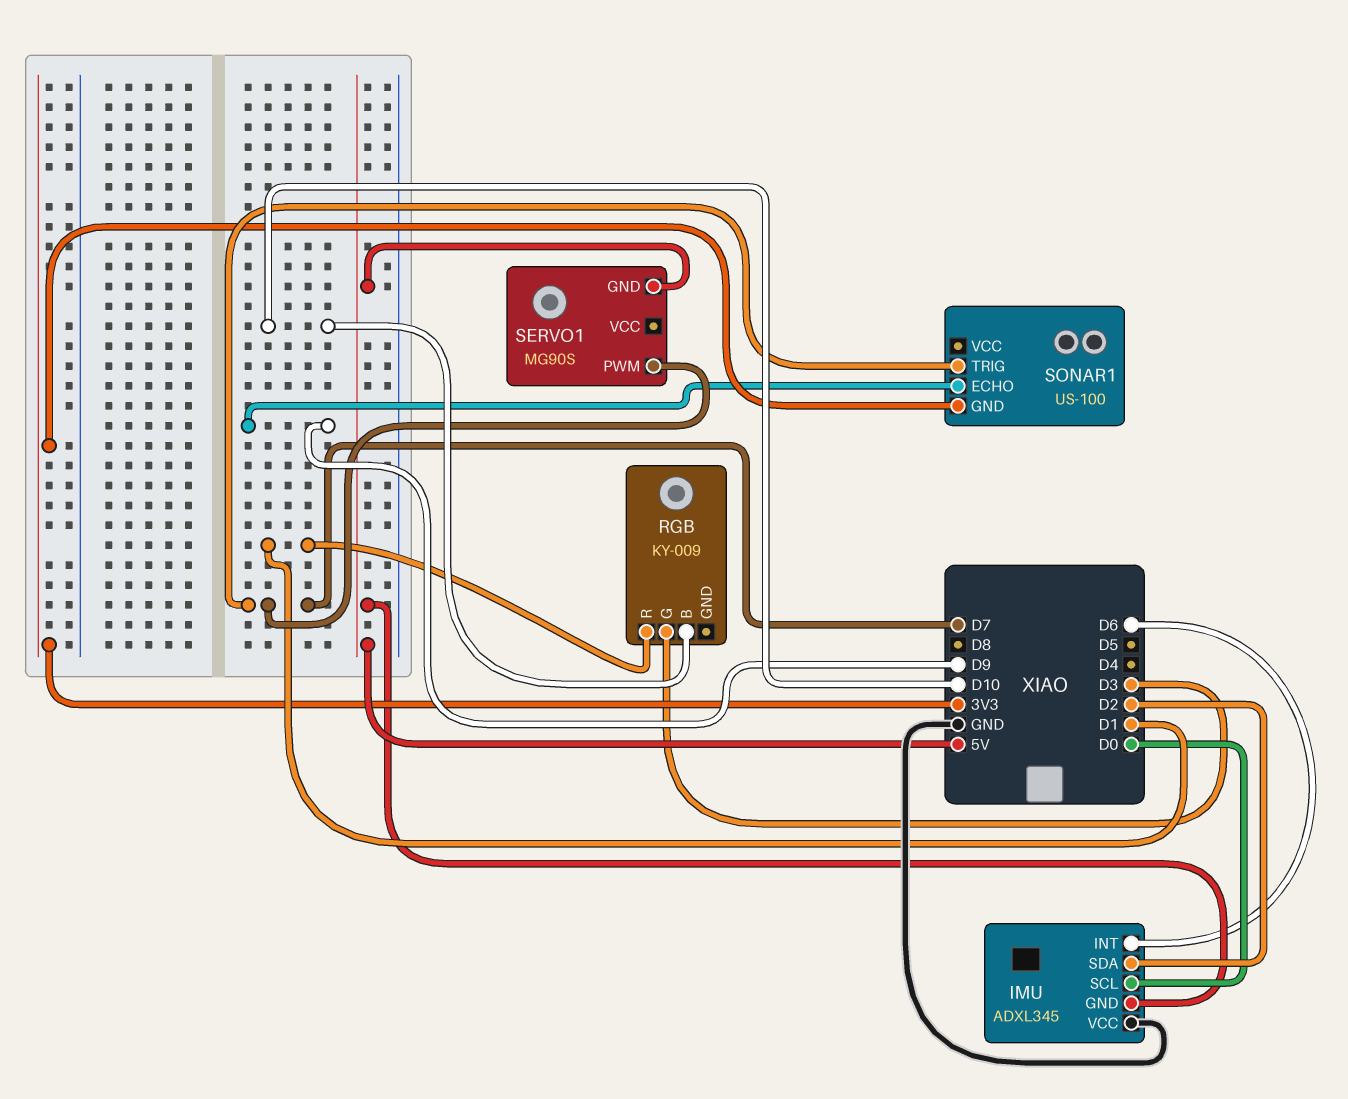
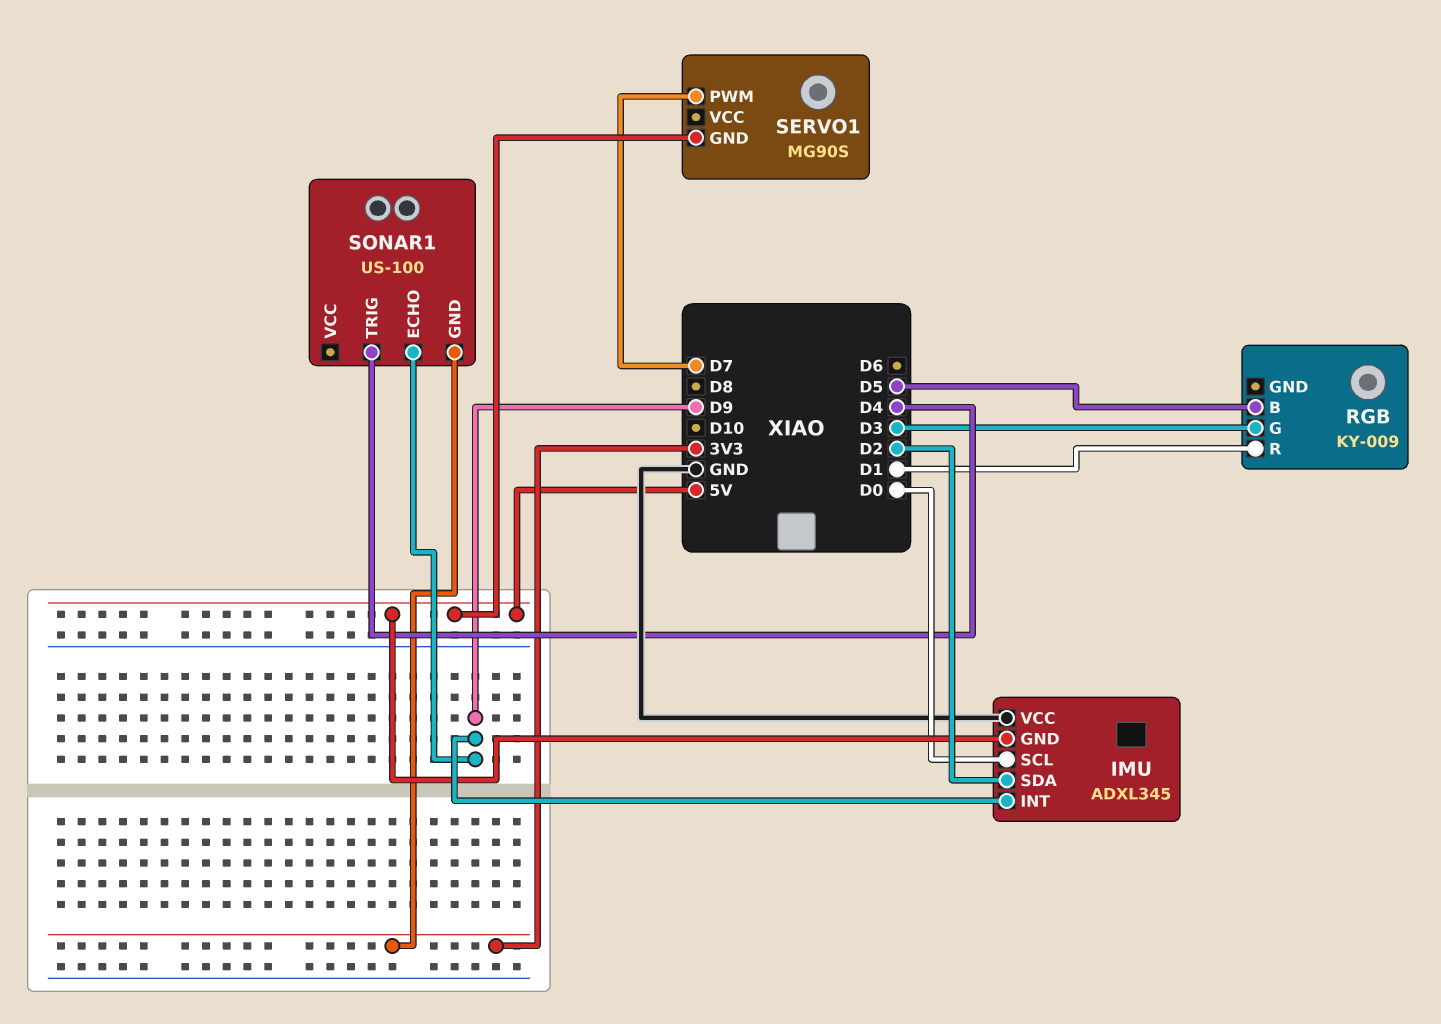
IMU pin INT: D6 -> D9
RGB pin B: D10 -> D5
SONAR1 pin TRIG: D7 -> D4

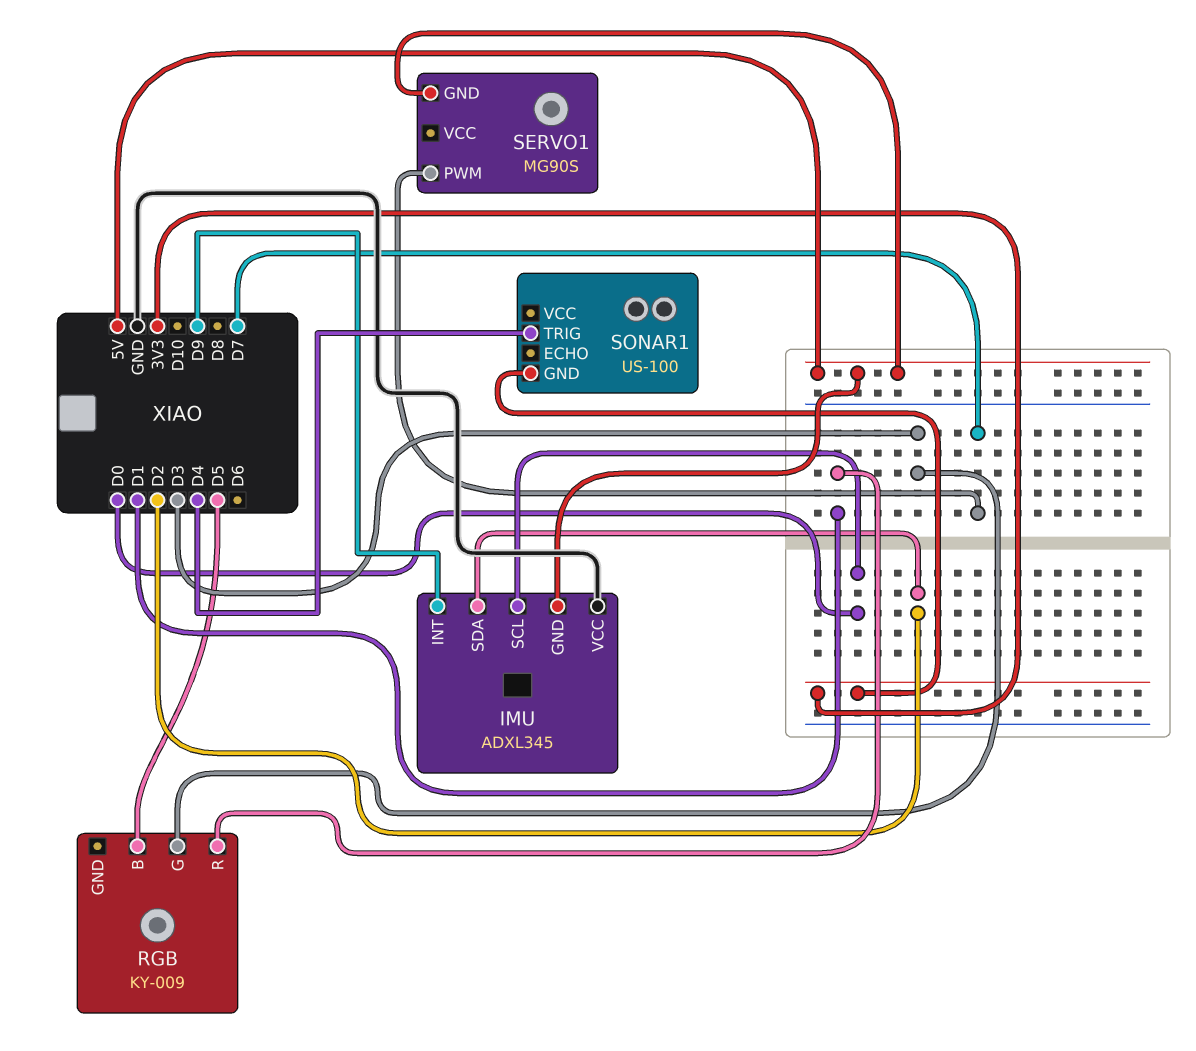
SONAR1 pin ECHO: D9 -> none

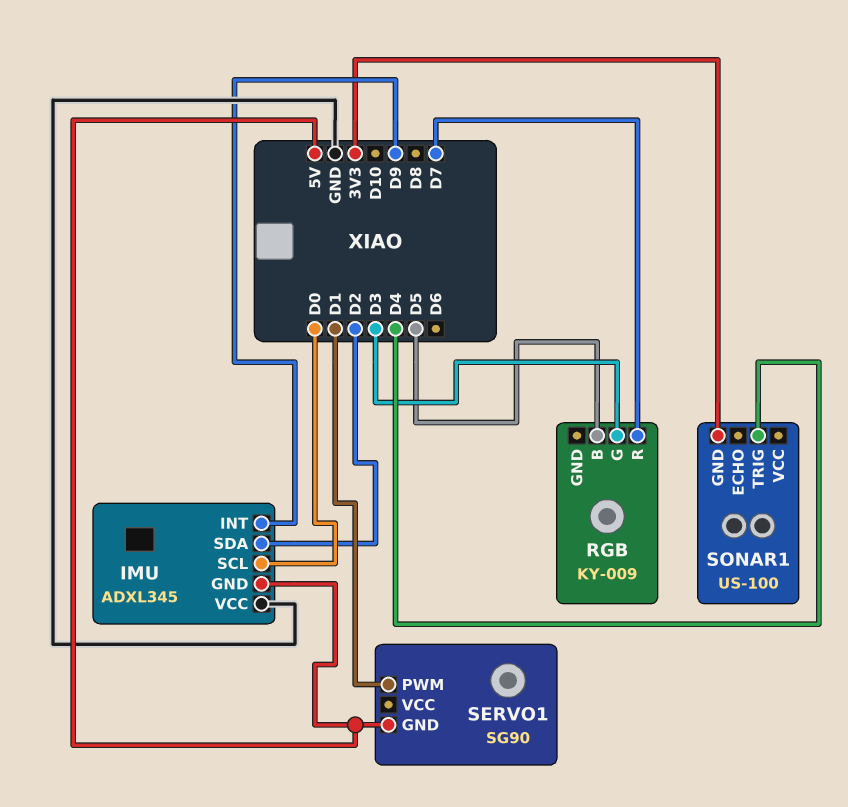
RGB pin R: D1 -> D7
SERVO1: MG90S -> SG90
SERVO1 pin PWM: D7 -> D1

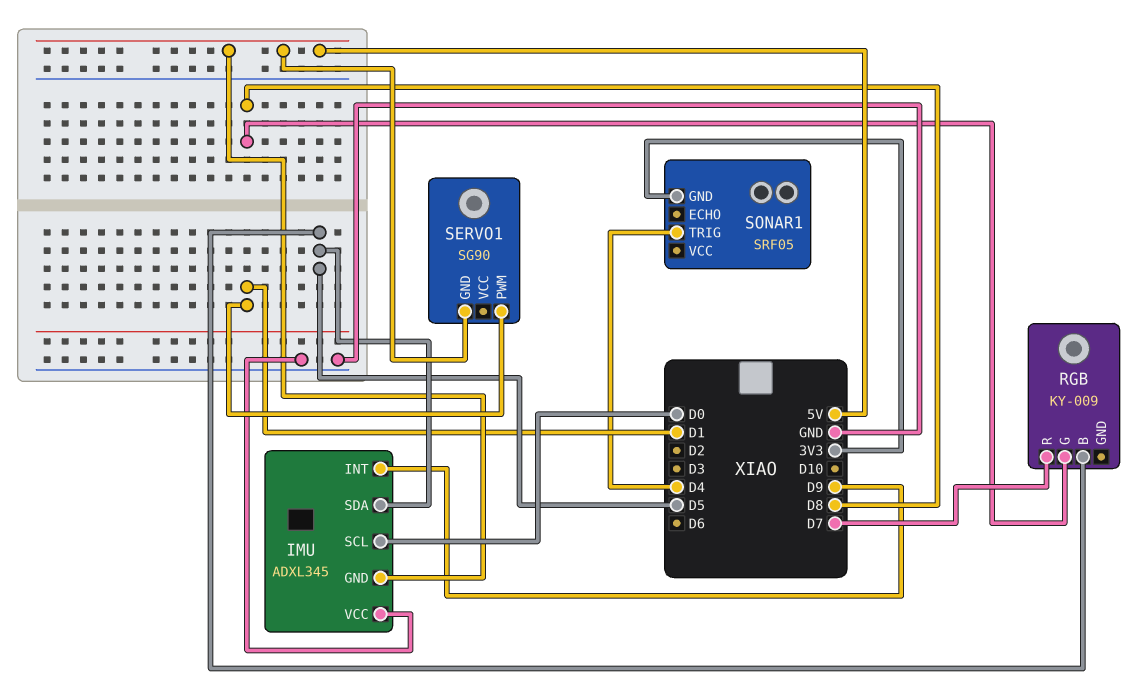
IMU pin SDA: D2 -> D5
RGB pin G: D3 -> D8
SONAR1: US-100 -> SRF05

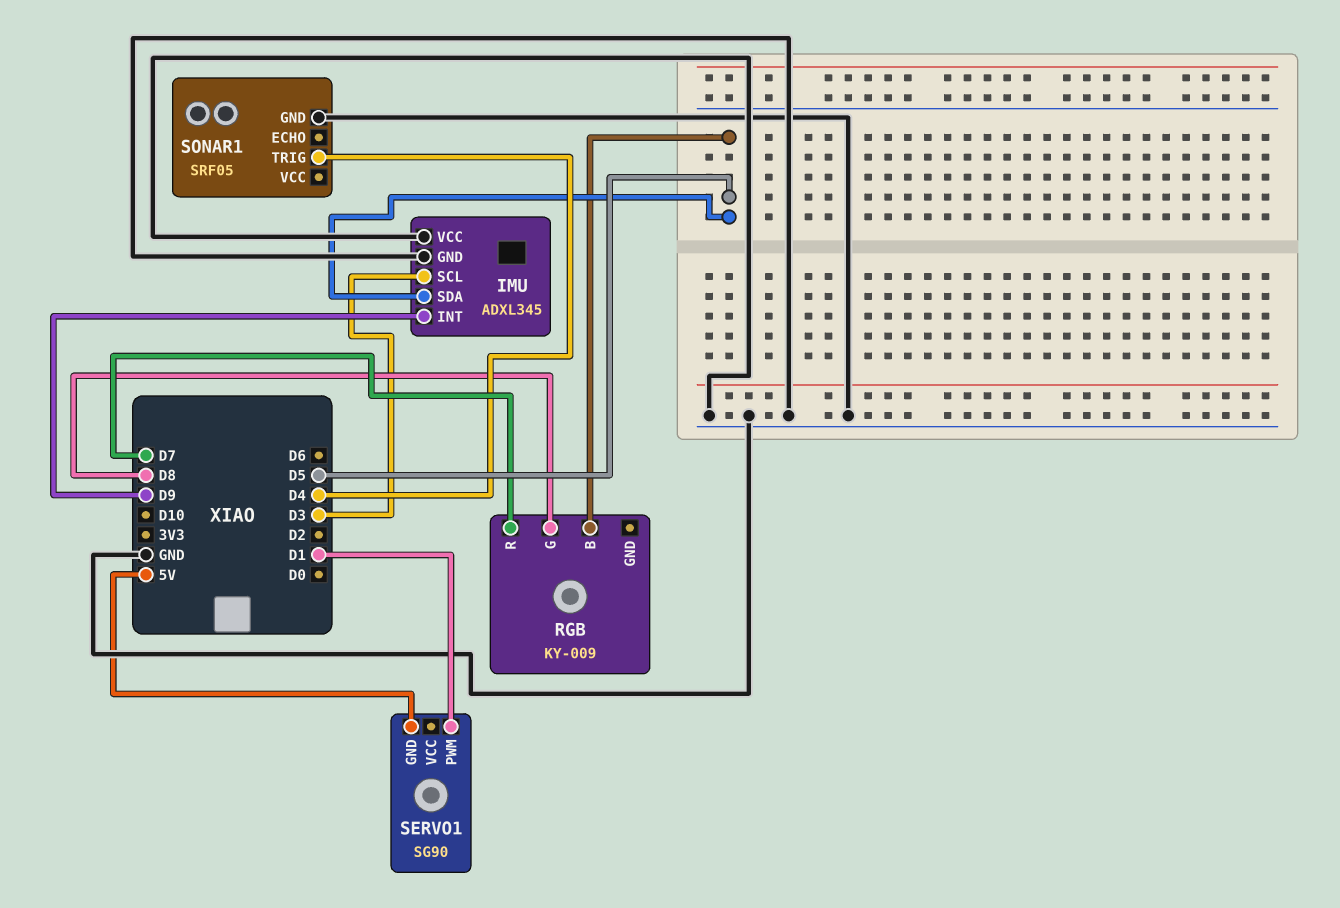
IMU pin GND: 5V -> GND
IMU pin SCL: D0 -> D3
SONAR1 pin GND: 3V3 -> GND

